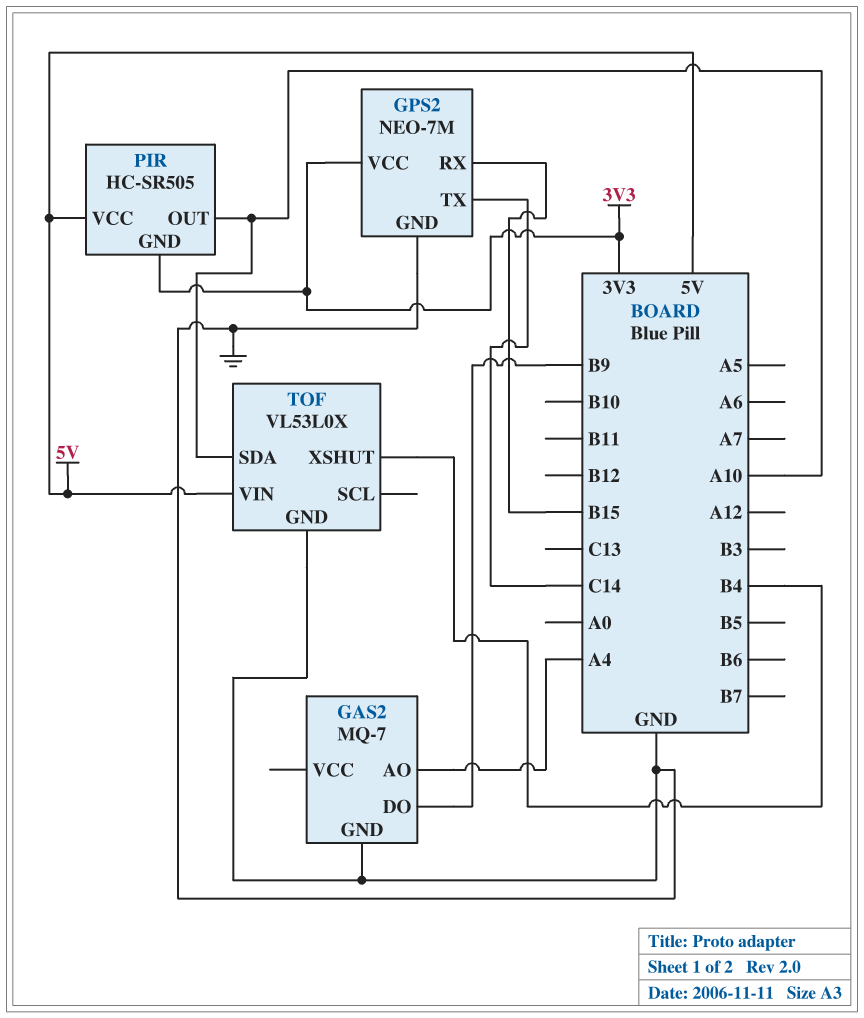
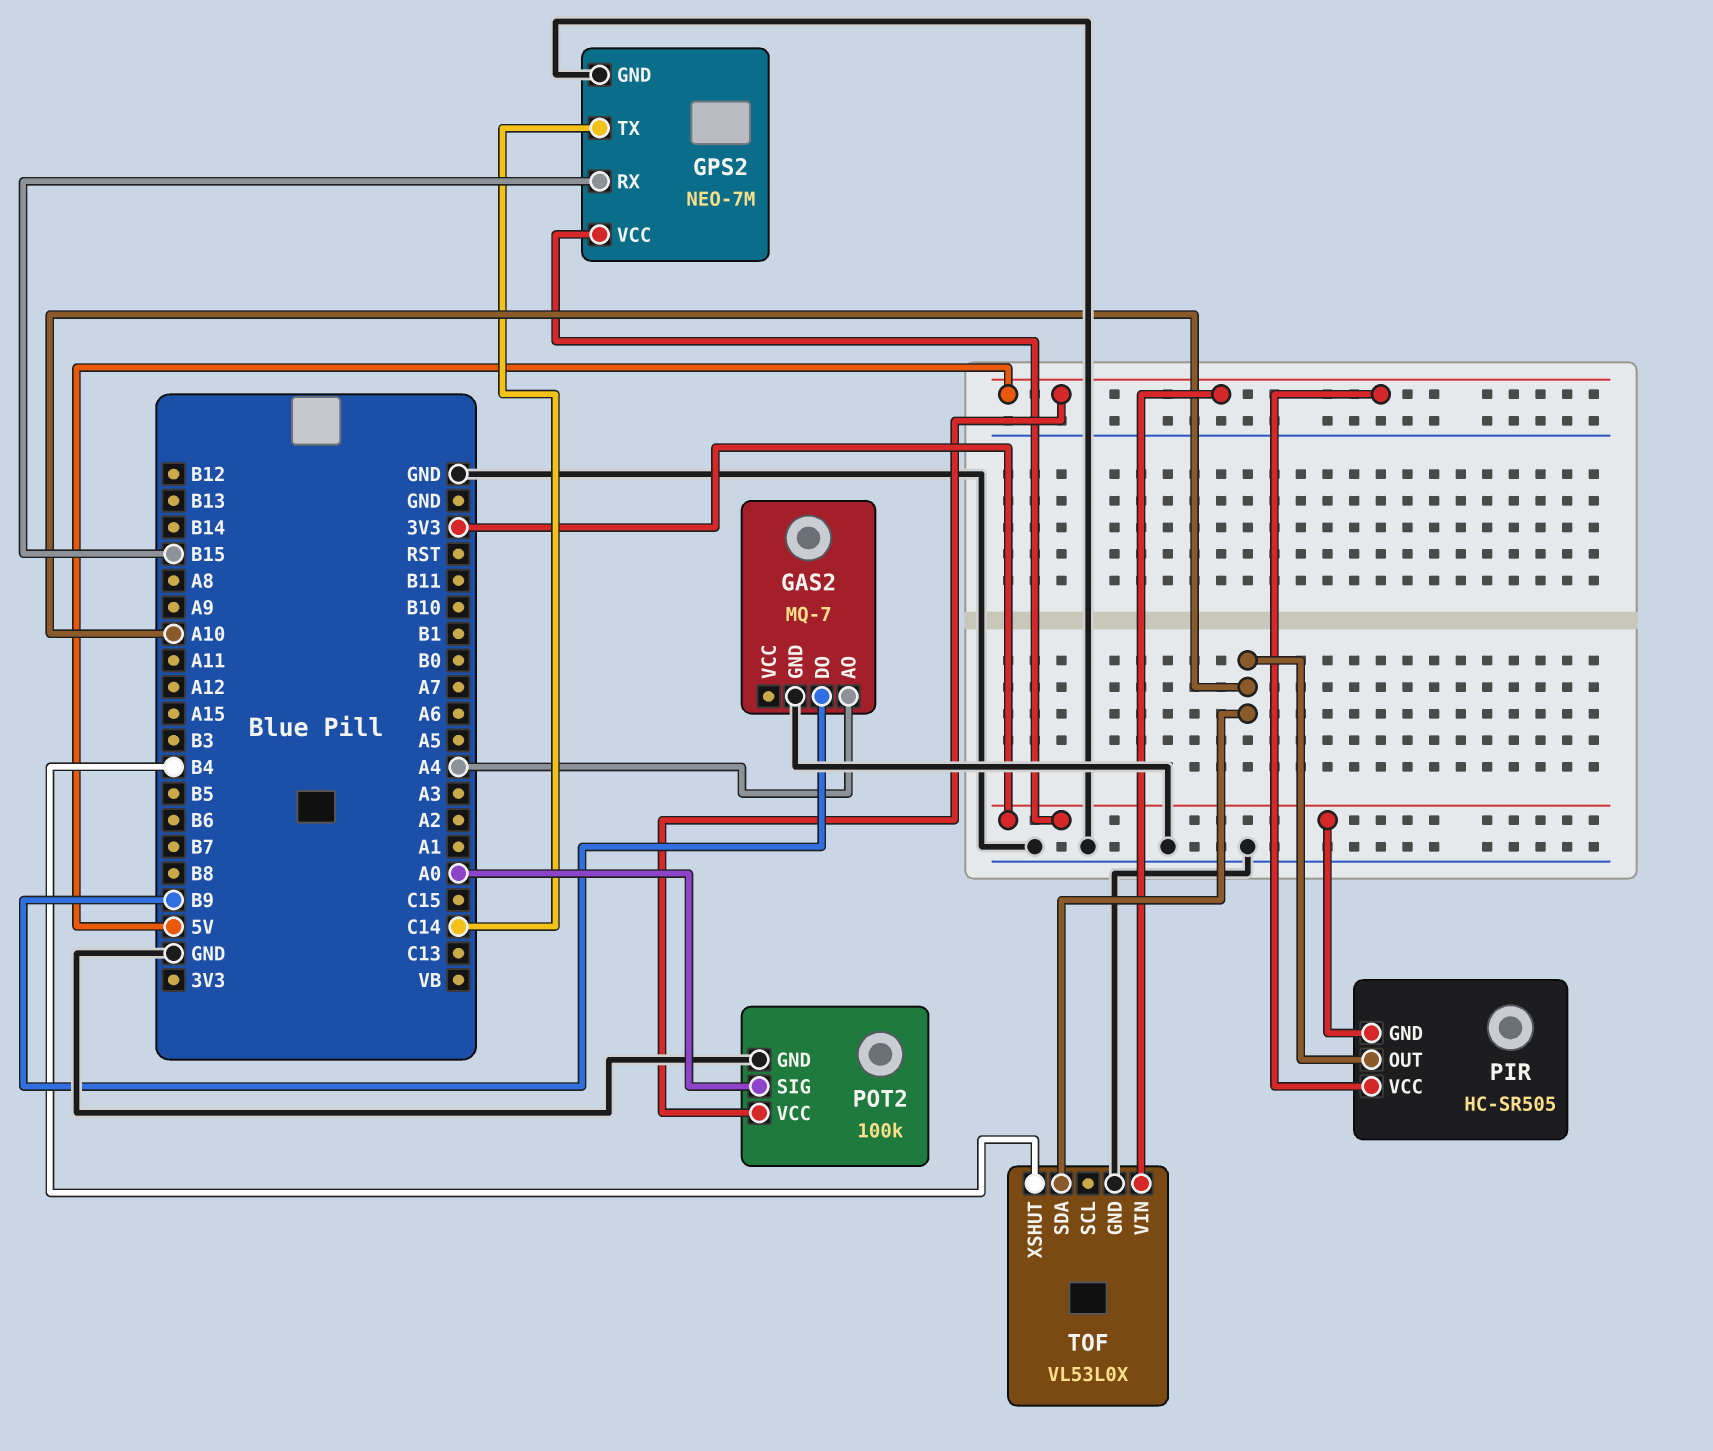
POT2: none -> 100k
POT2 pin GND: none -> GND
POT2 pin SIG: none -> A0
POT2 pin VCC: none -> 5V

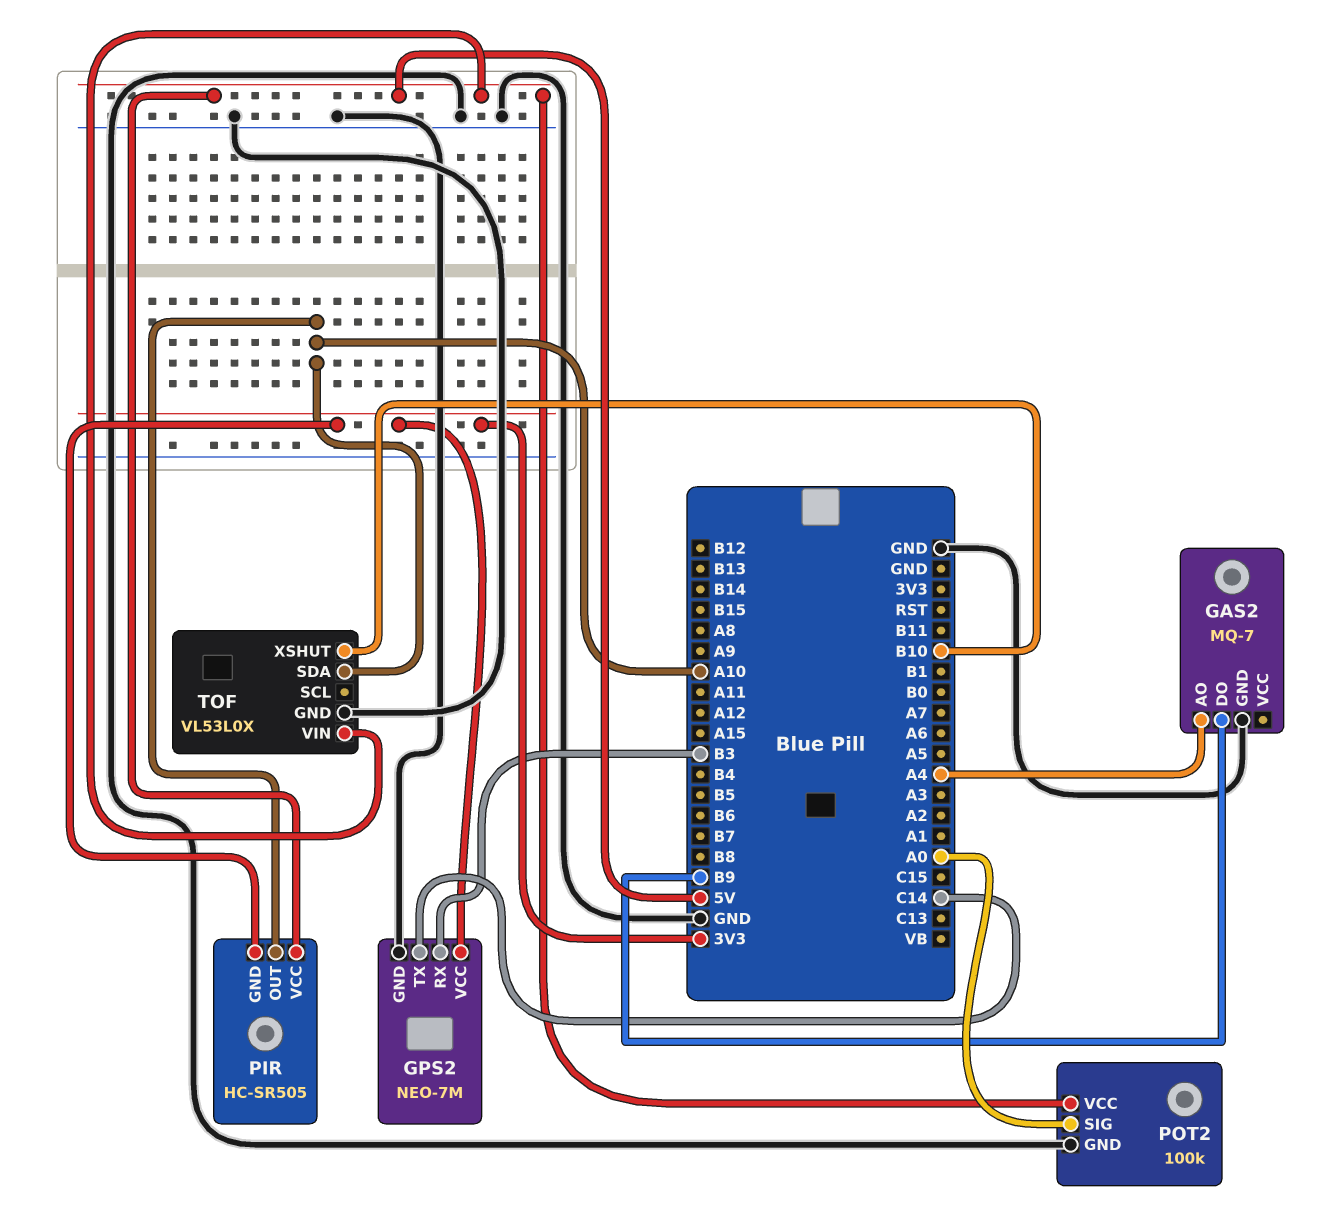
GPS2 pin RX: B15 -> B3
TOF pin XSHUT: B4 -> B10

